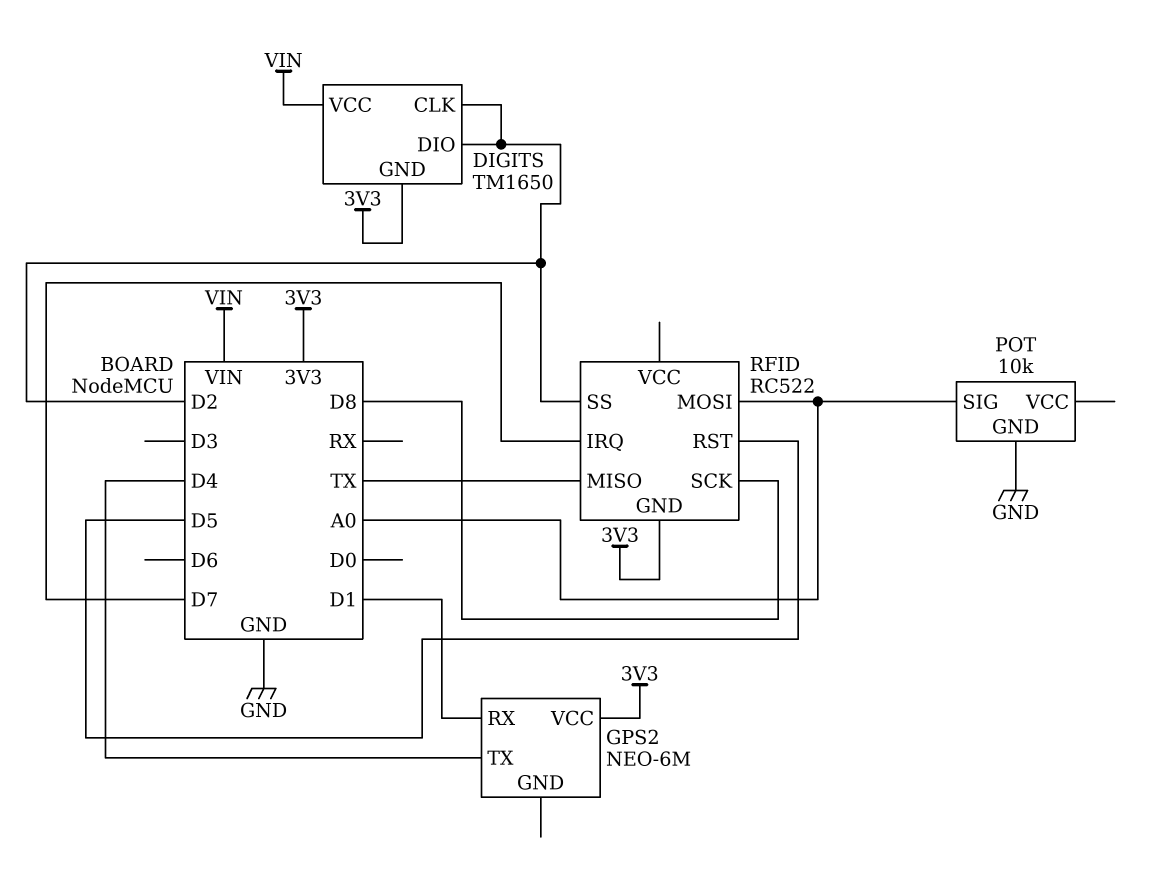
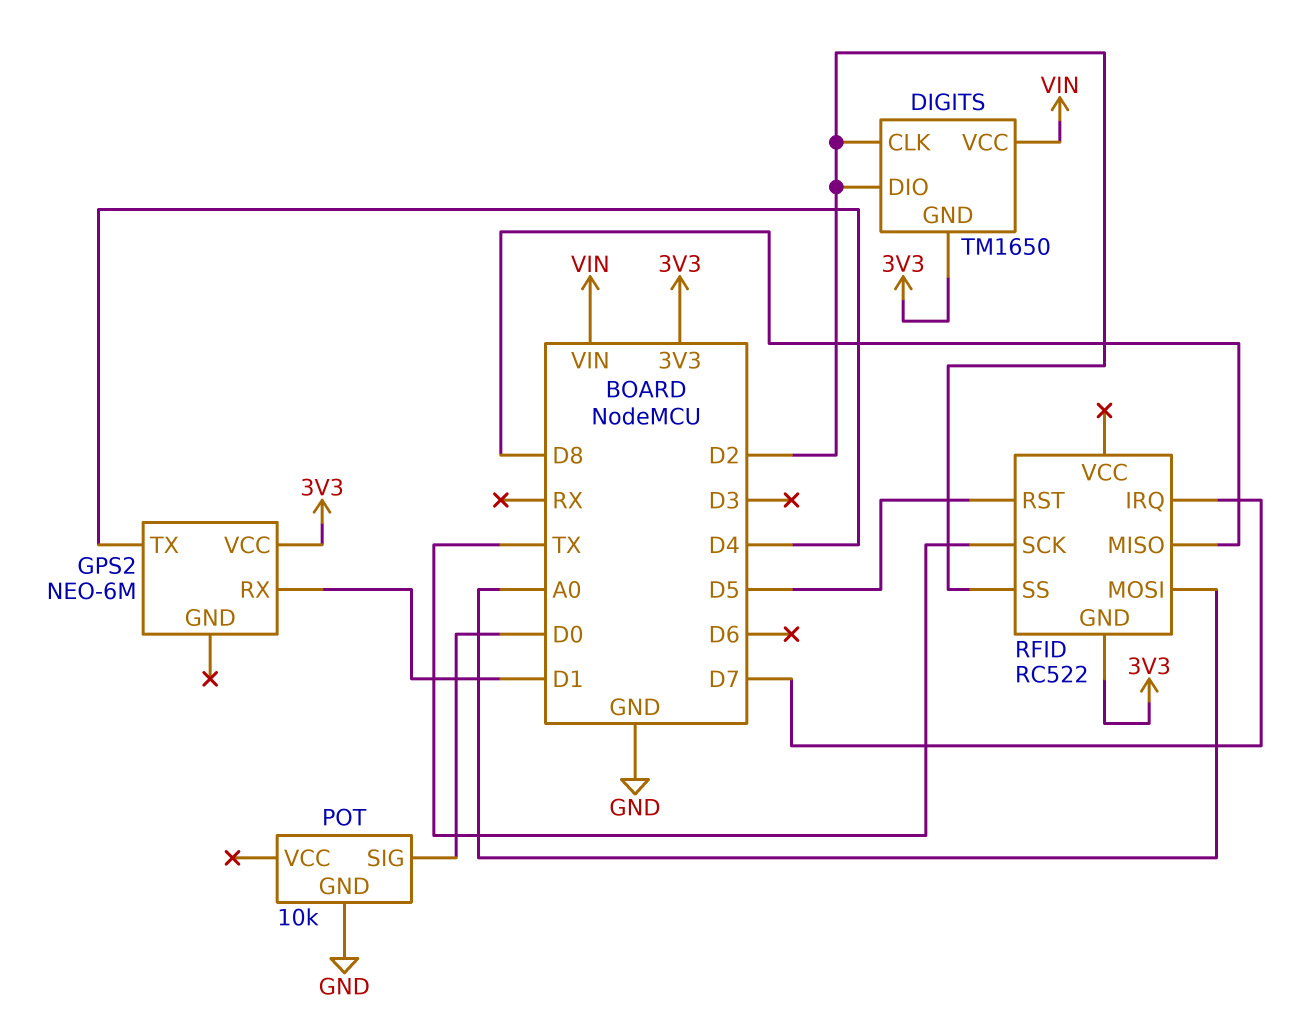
POT pin SIG: A0 -> D0
RFID pin MISO: TX -> D8
RFID pin SCK: D8 -> TX

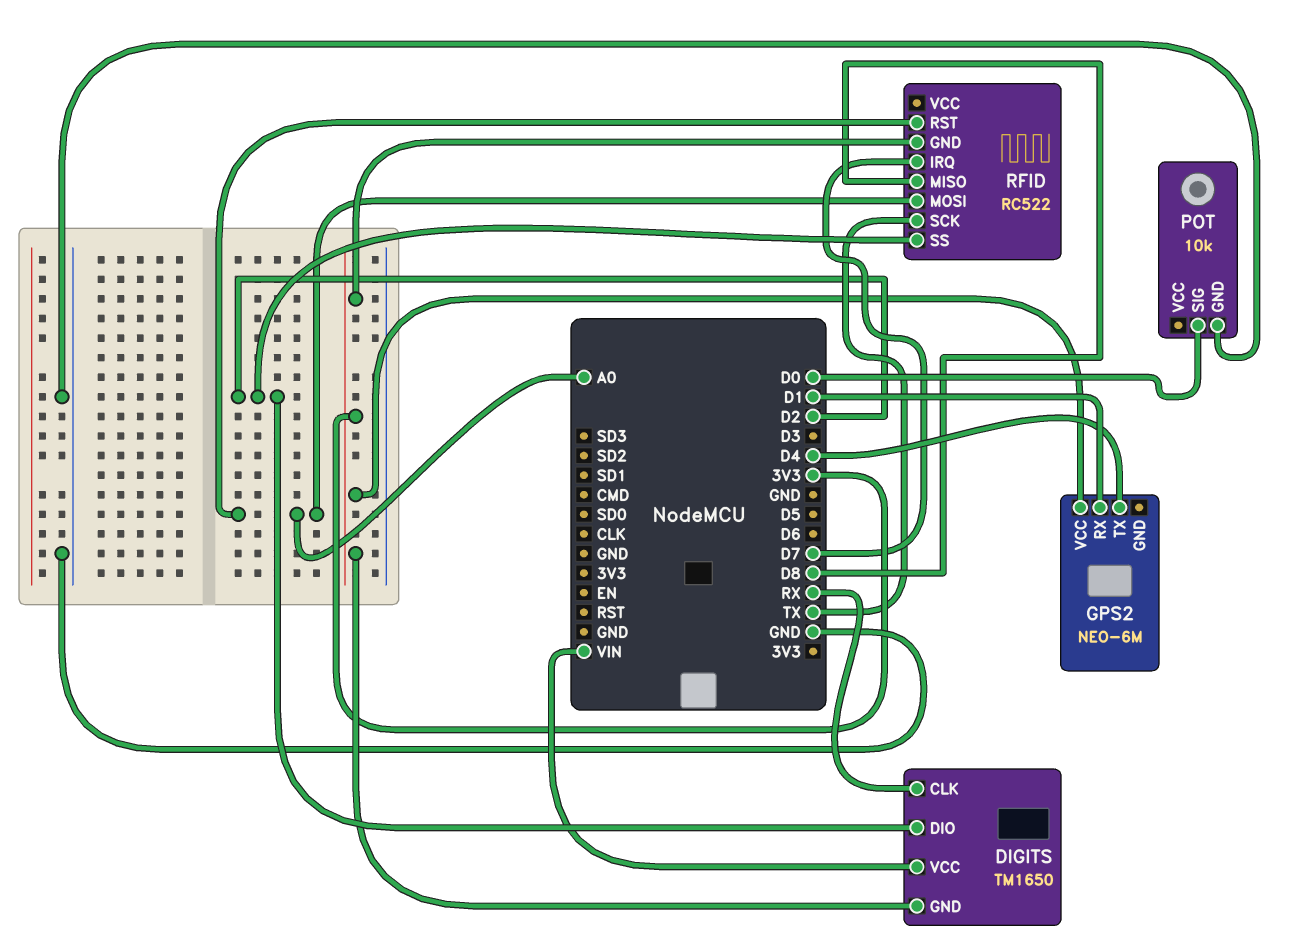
DIGITS pin CLK: D2 -> RX
RFID pin RST: D5 -> A0

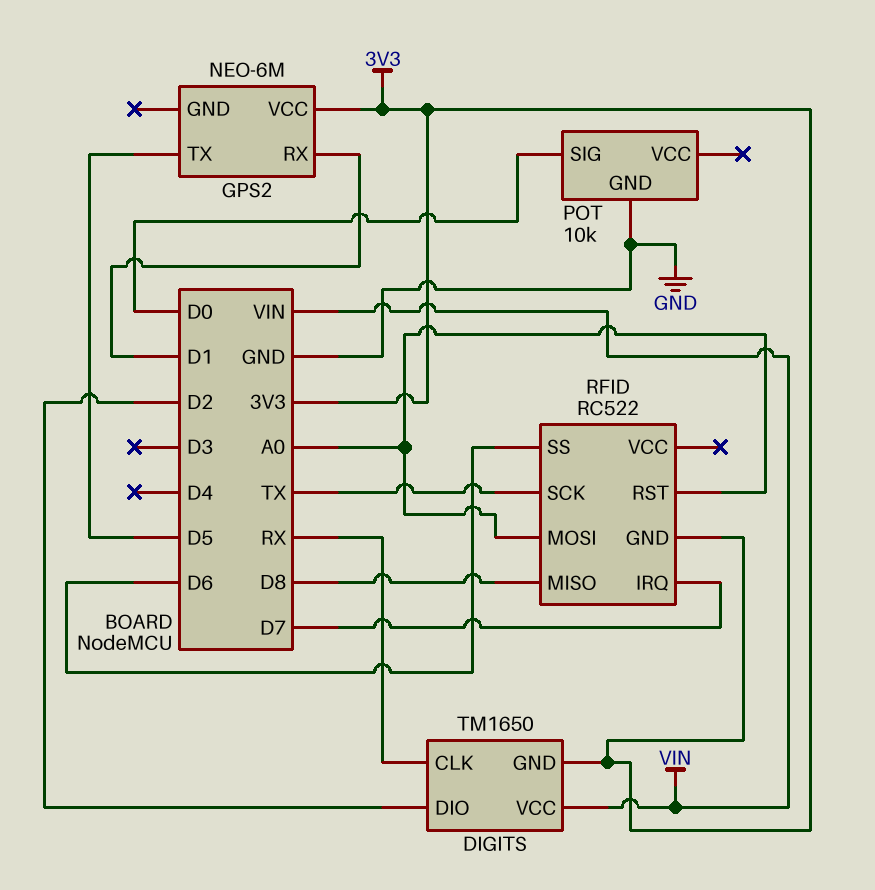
GPS2 pin TX: D4 -> D5
RFID pin SS: D2 -> D6

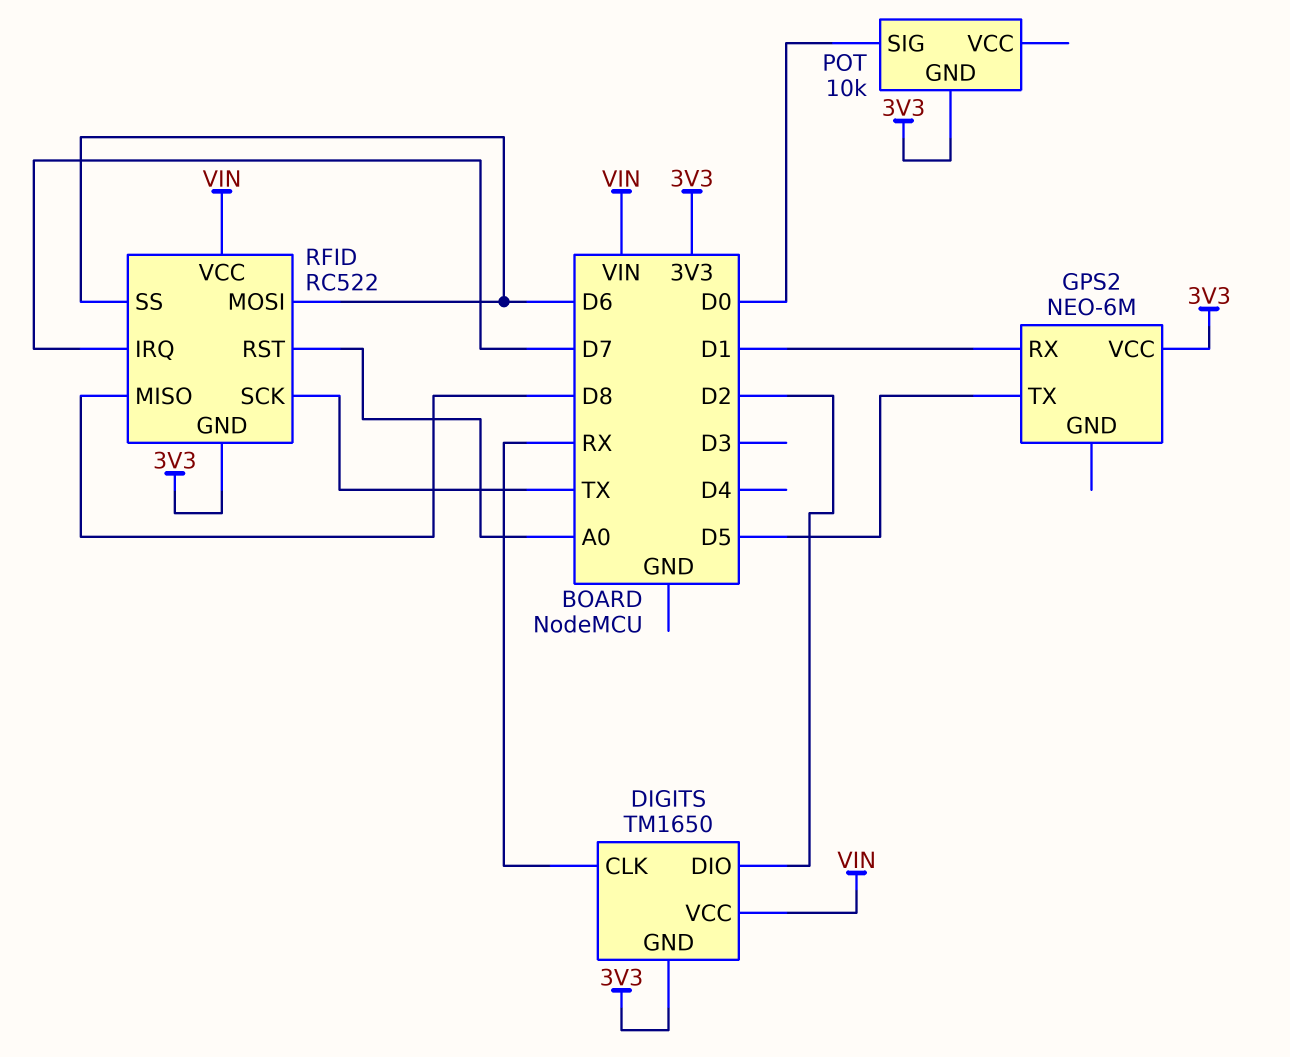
POT pin GND: GND -> 3V3
RFID pin MOSI: A0 -> D6
RFID pin VCC: none -> VIN

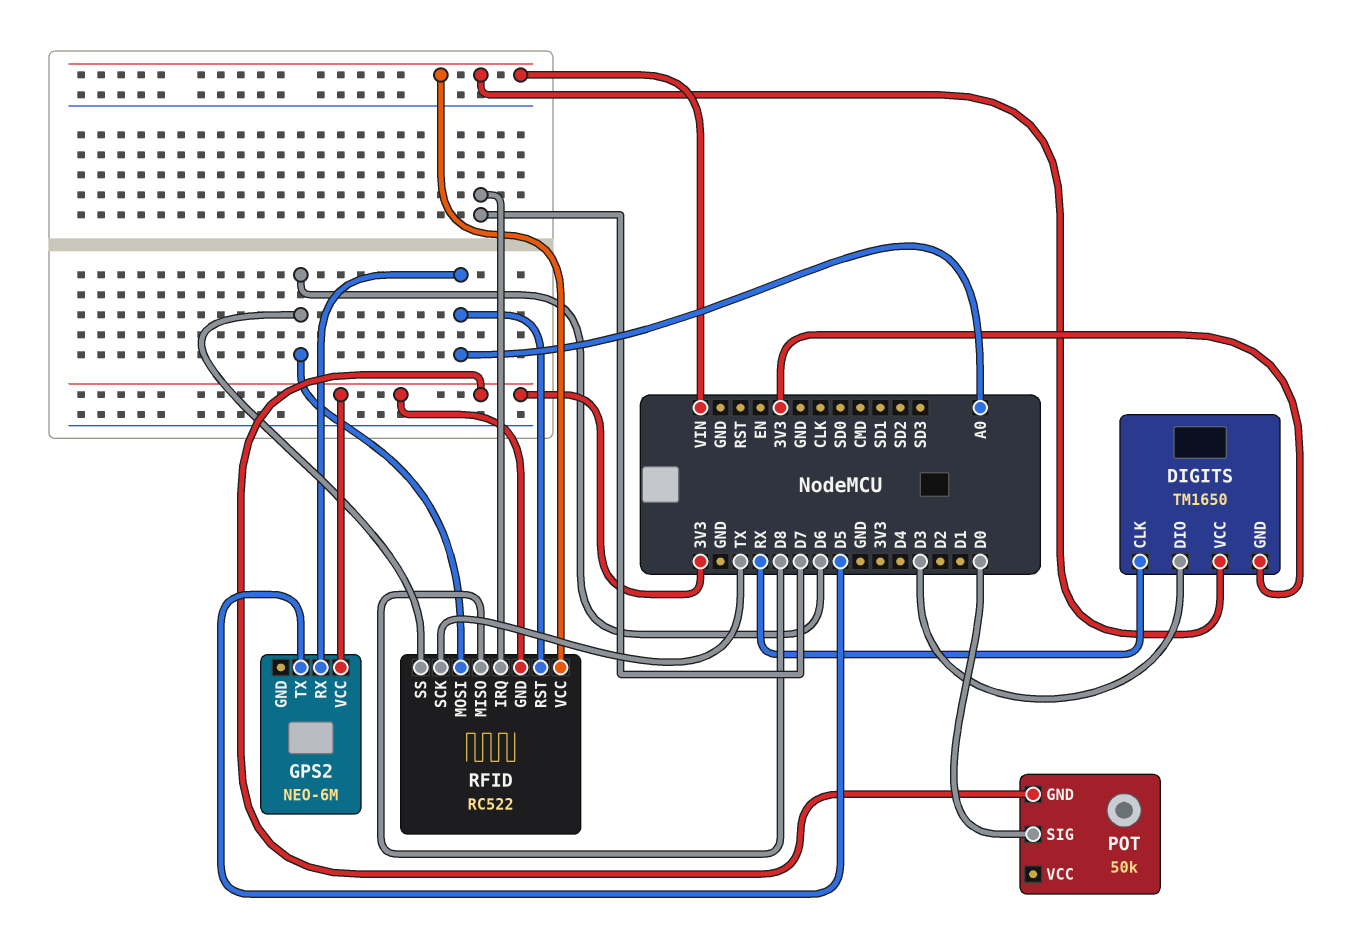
DIGITS pin DIO: D2 -> D3
GPS2 pin RX: D1 -> A0
POT: 10k -> 50k

